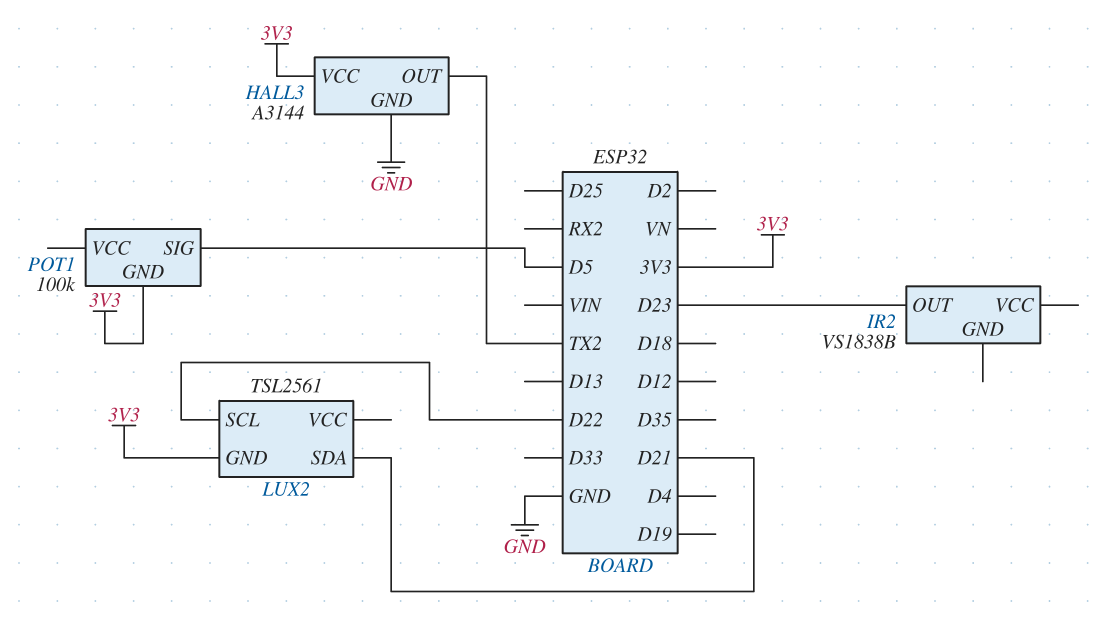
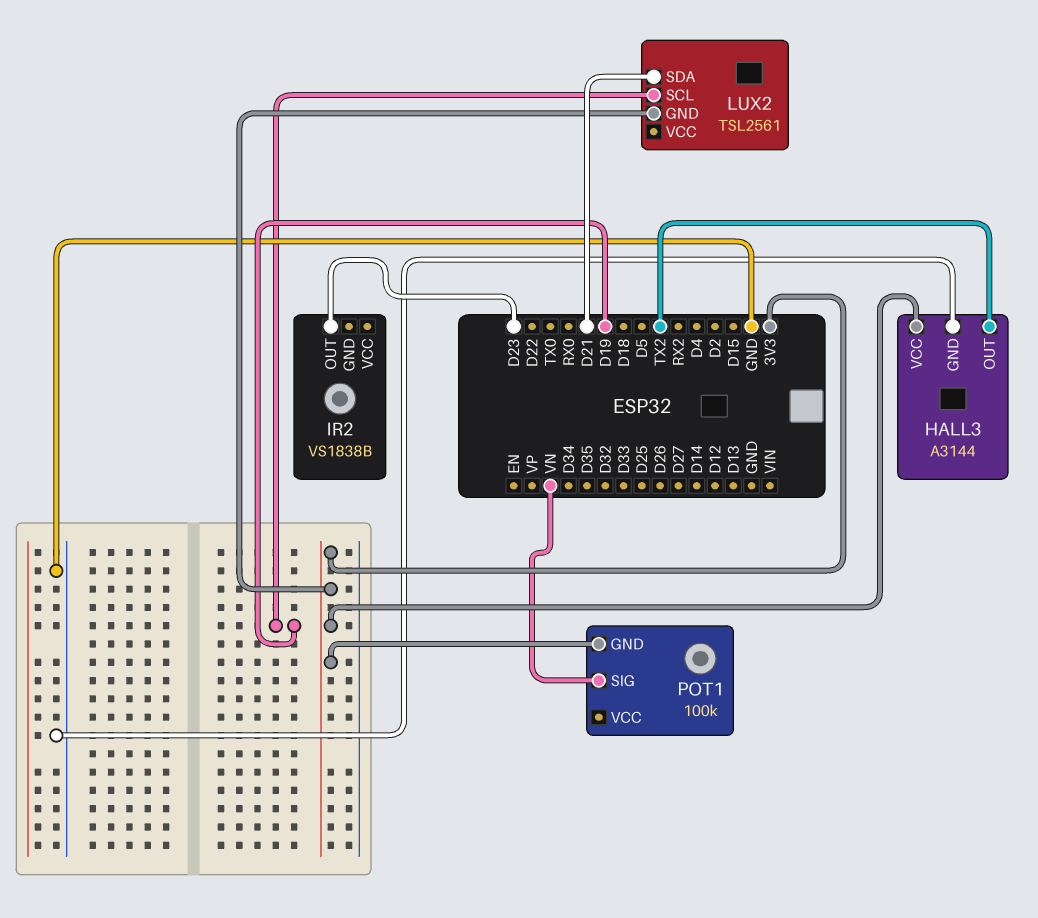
LUX2 pin SCL: D22 -> D19
POT1 pin SIG: D5 -> VN

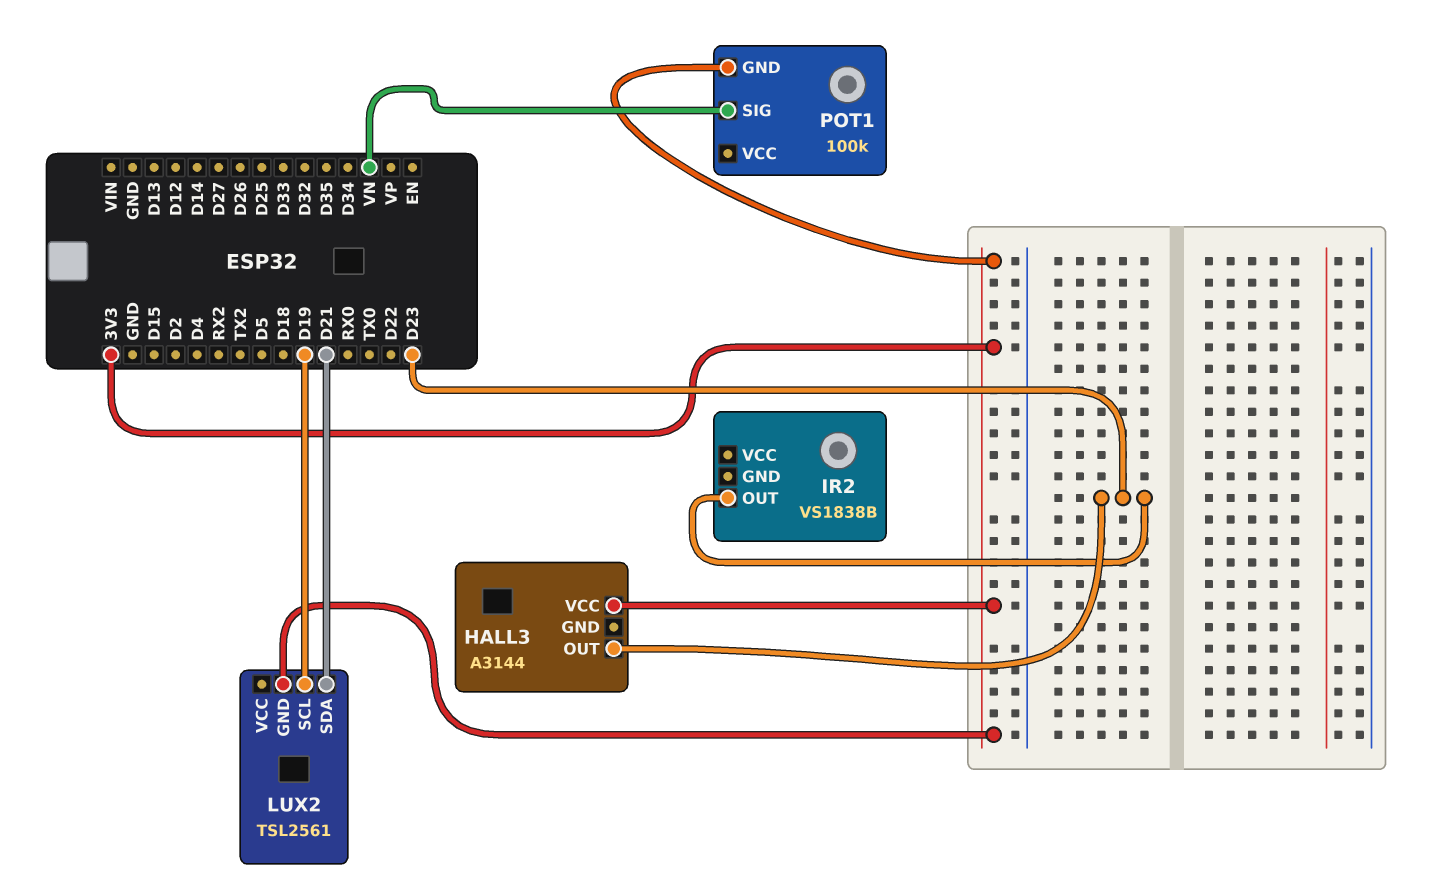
HALL3 pin GND: GND -> none
HALL3 pin OUT: TX2 -> D23

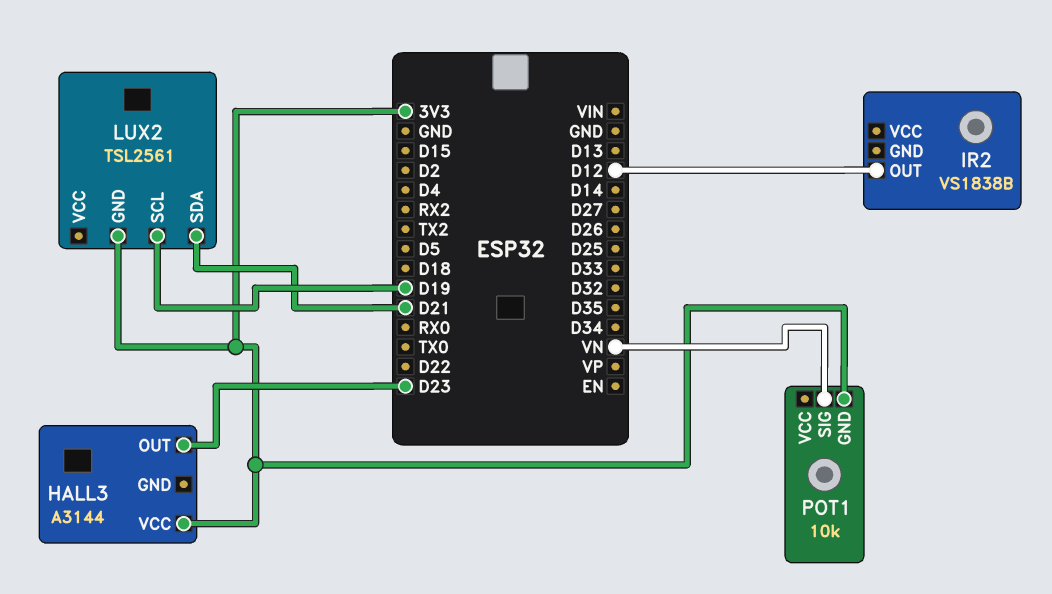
IR2 pin OUT: D23 -> D12
POT1: 100k -> 10k

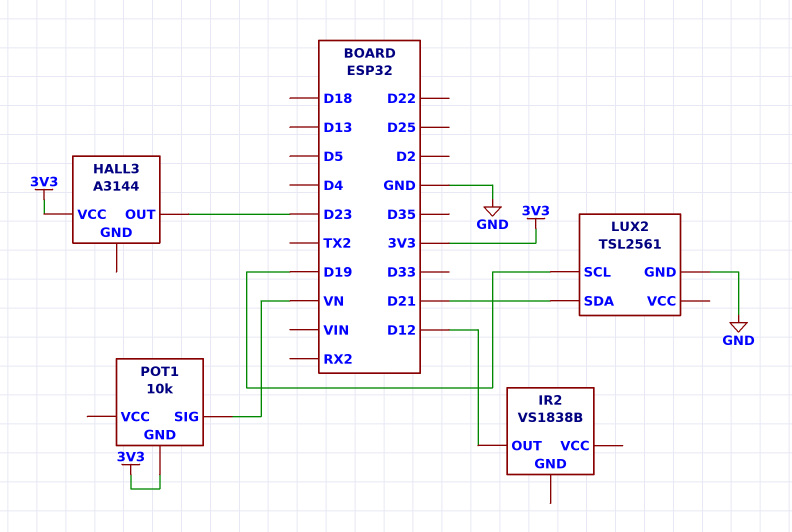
LUX2 pin GND: 3V3 -> GND

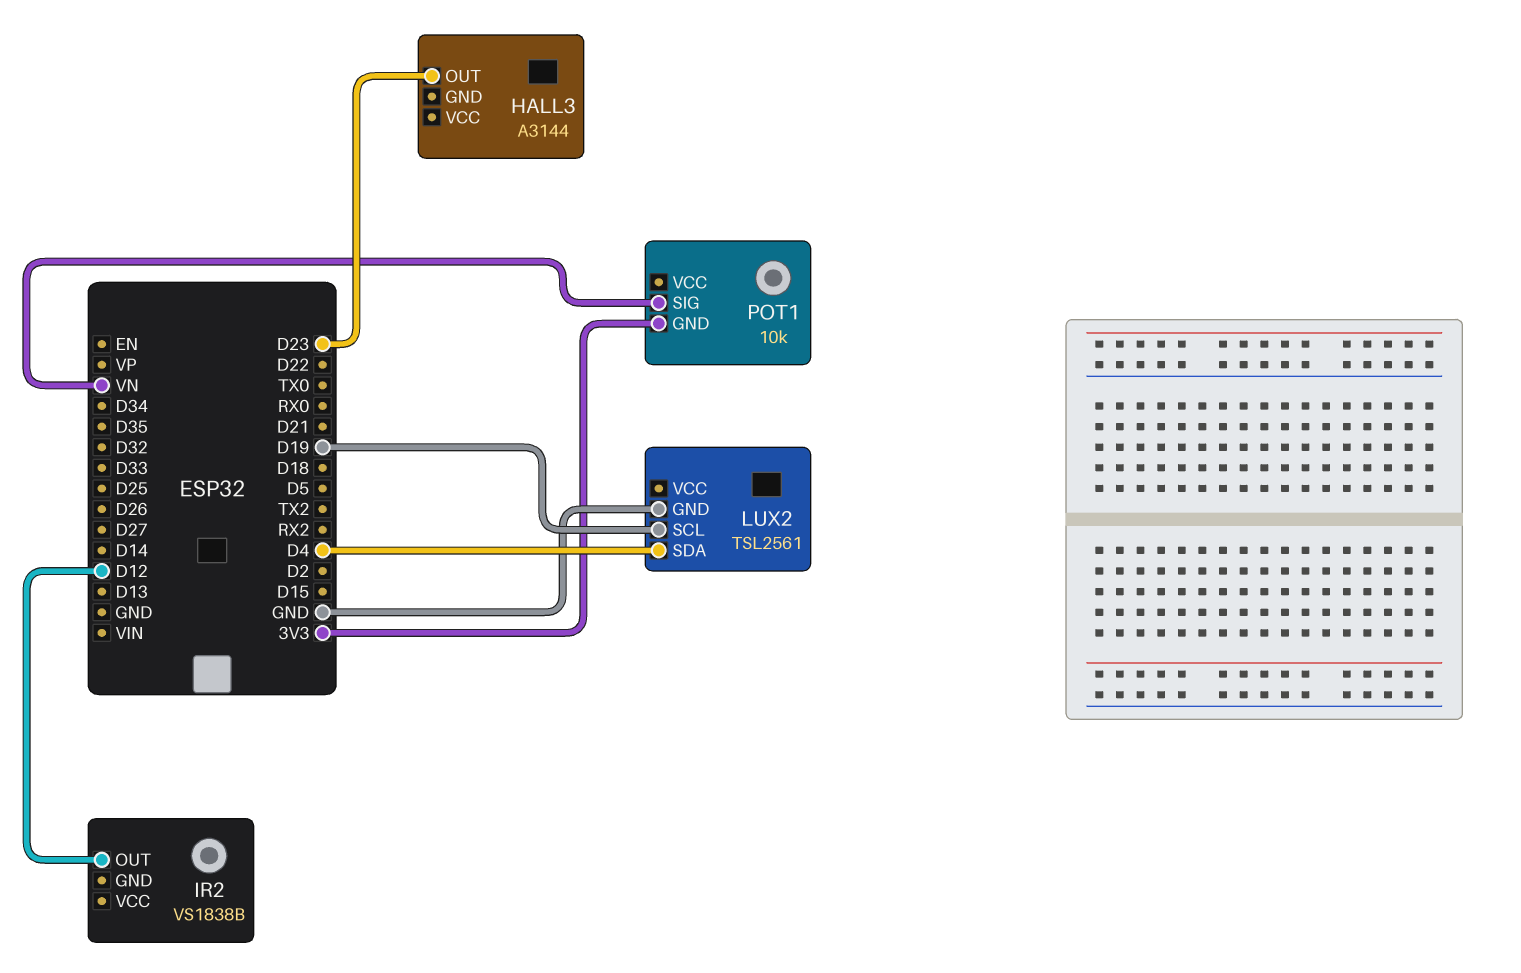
HALL3 pin VCC: 3V3 -> none
LUX2 pin SDA: D21 -> D4

